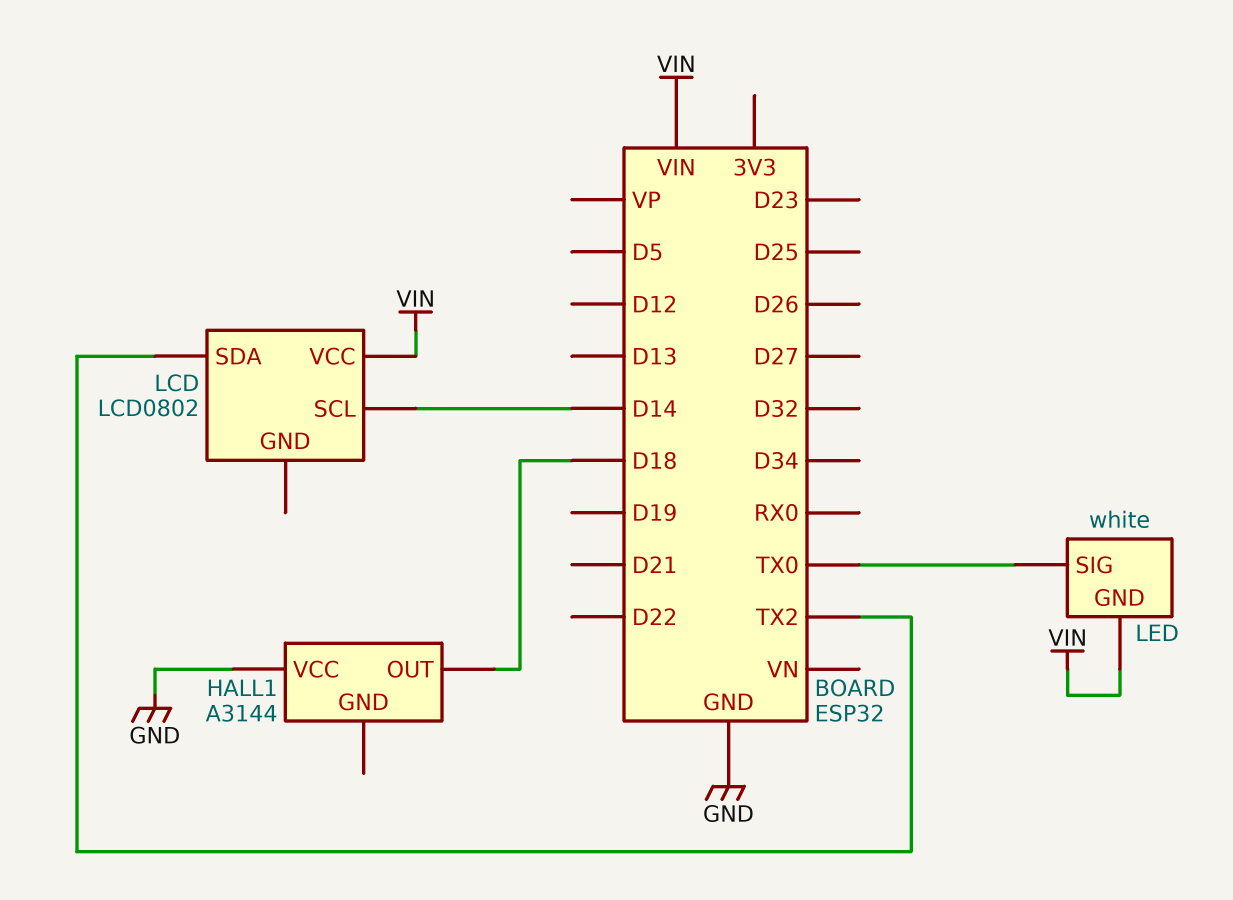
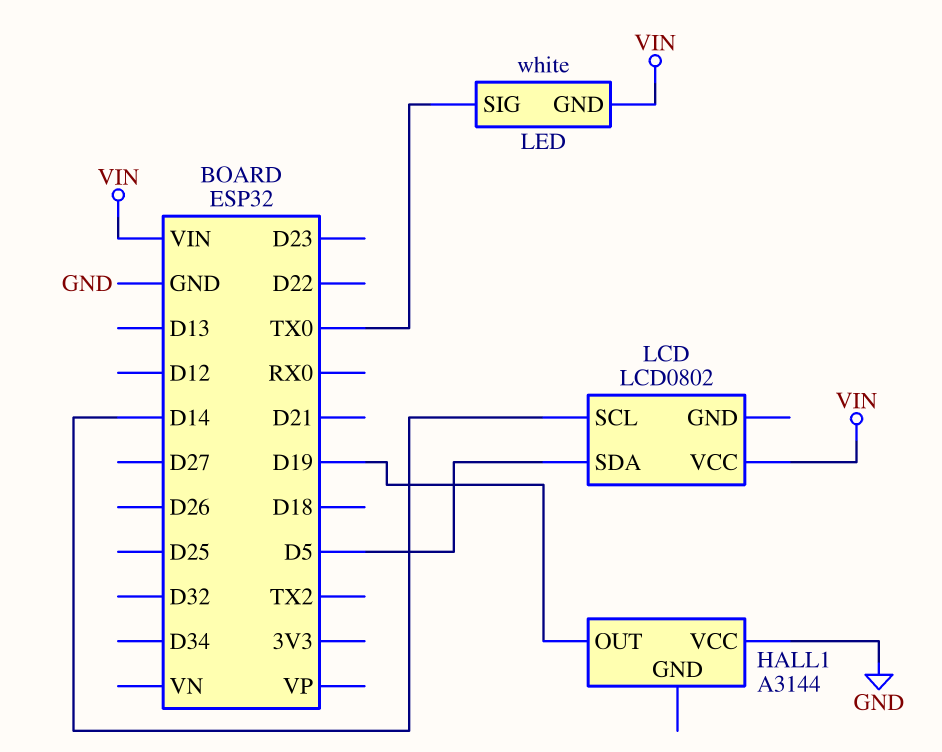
HALL1 pin OUT: D18 -> D19
LCD pin SDA: TX2 -> D5

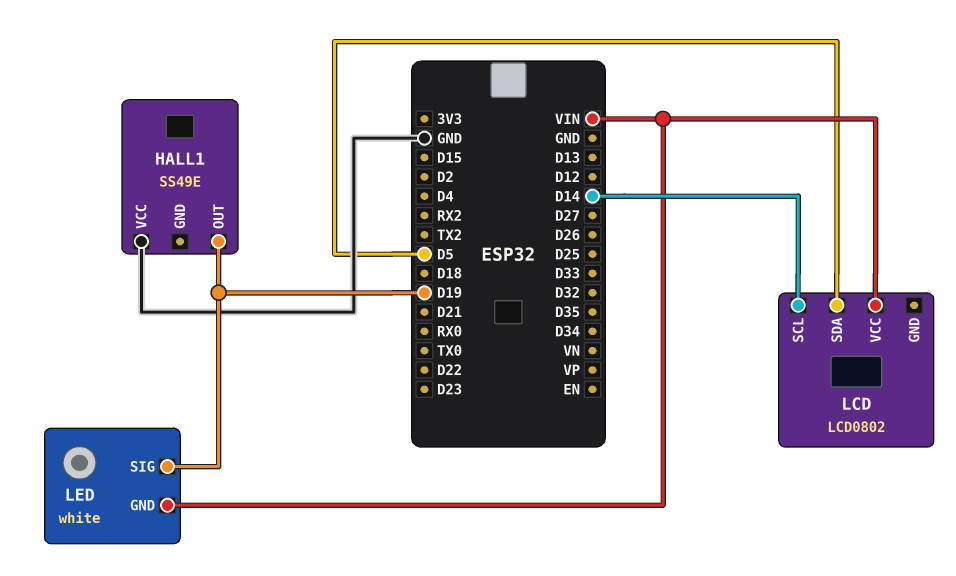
HALL1: A3144 -> SS49E
LED pin SIG: TX0 -> D19

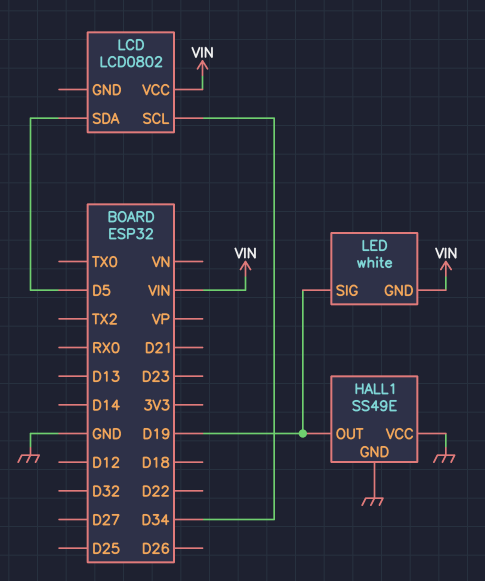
HALL1 pin GND: none -> GND
LCD pin SCL: D14 -> D34

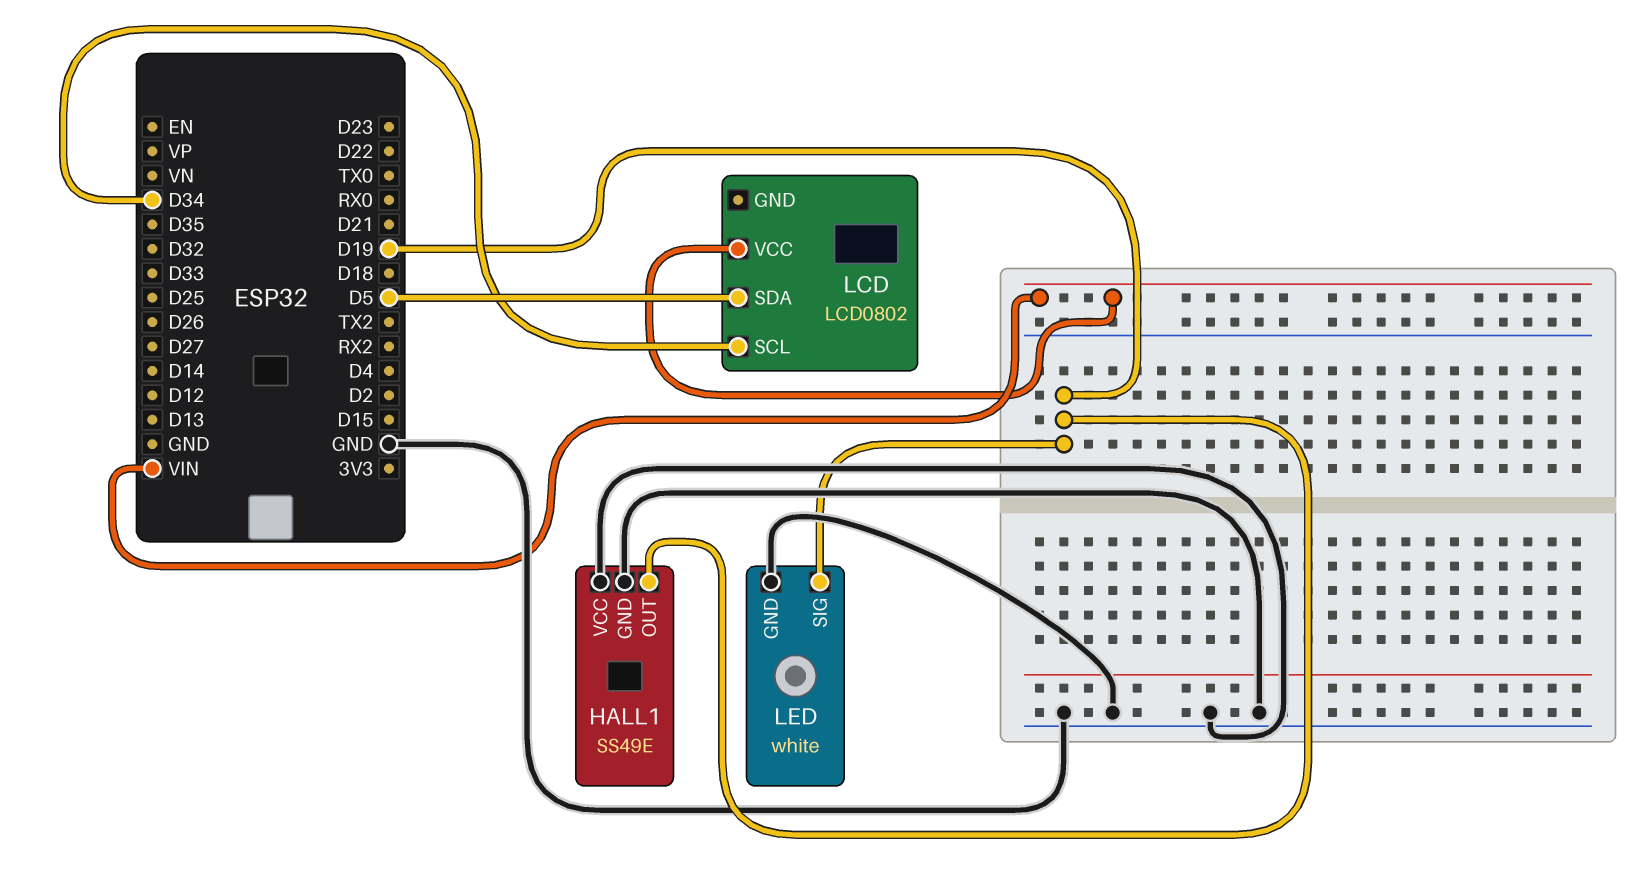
LED pin GND: VIN -> GND

